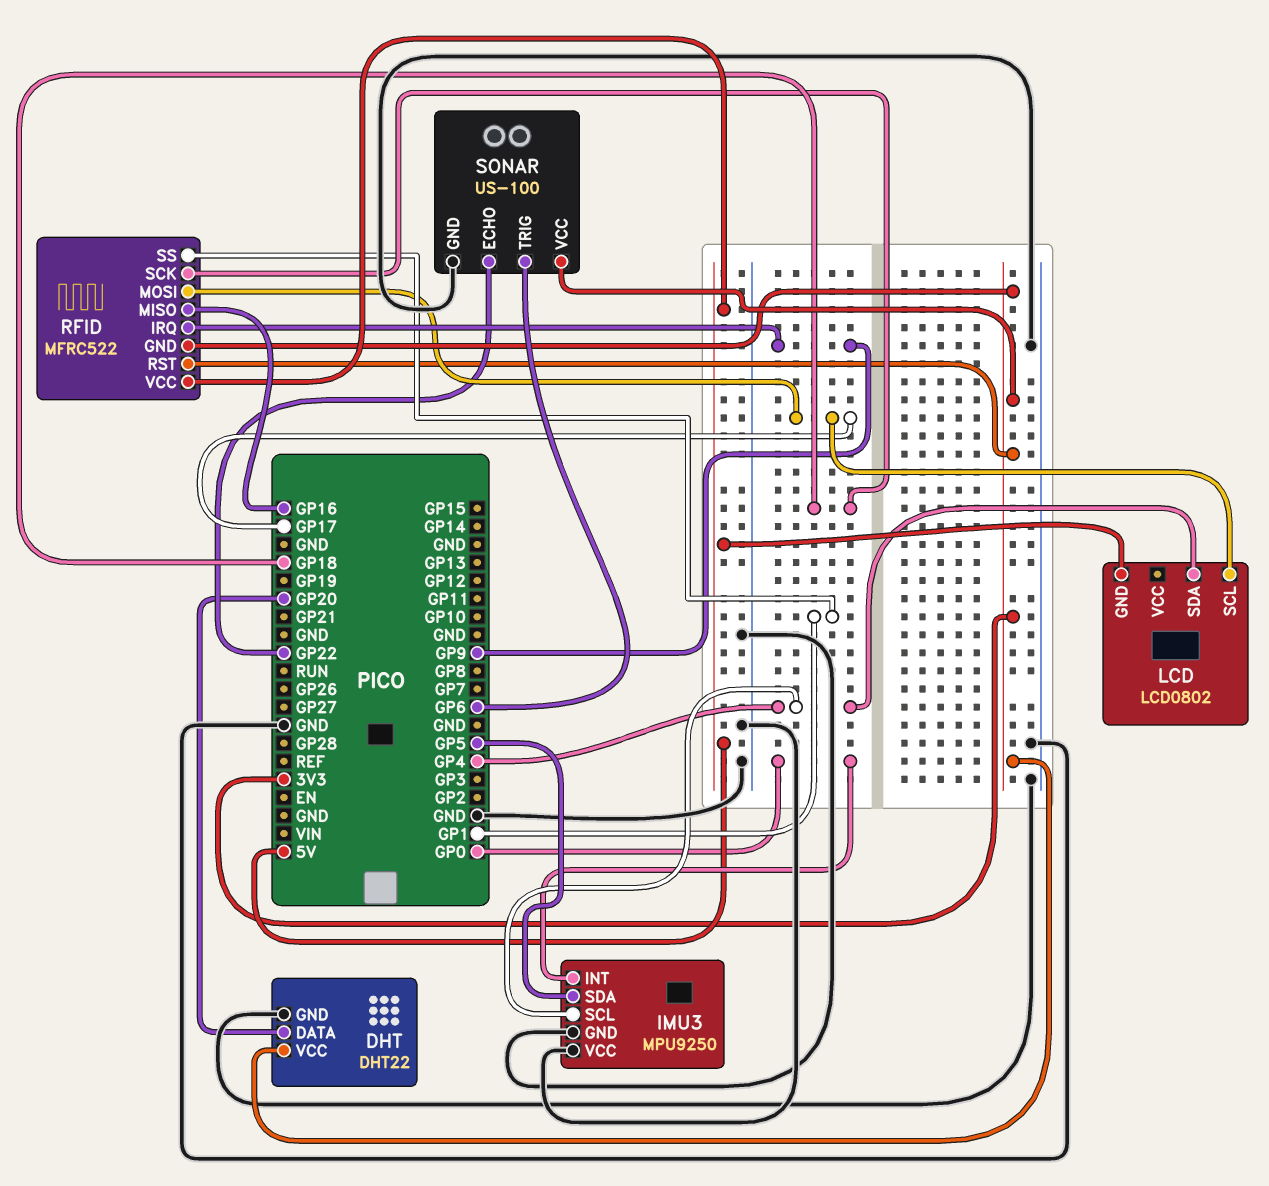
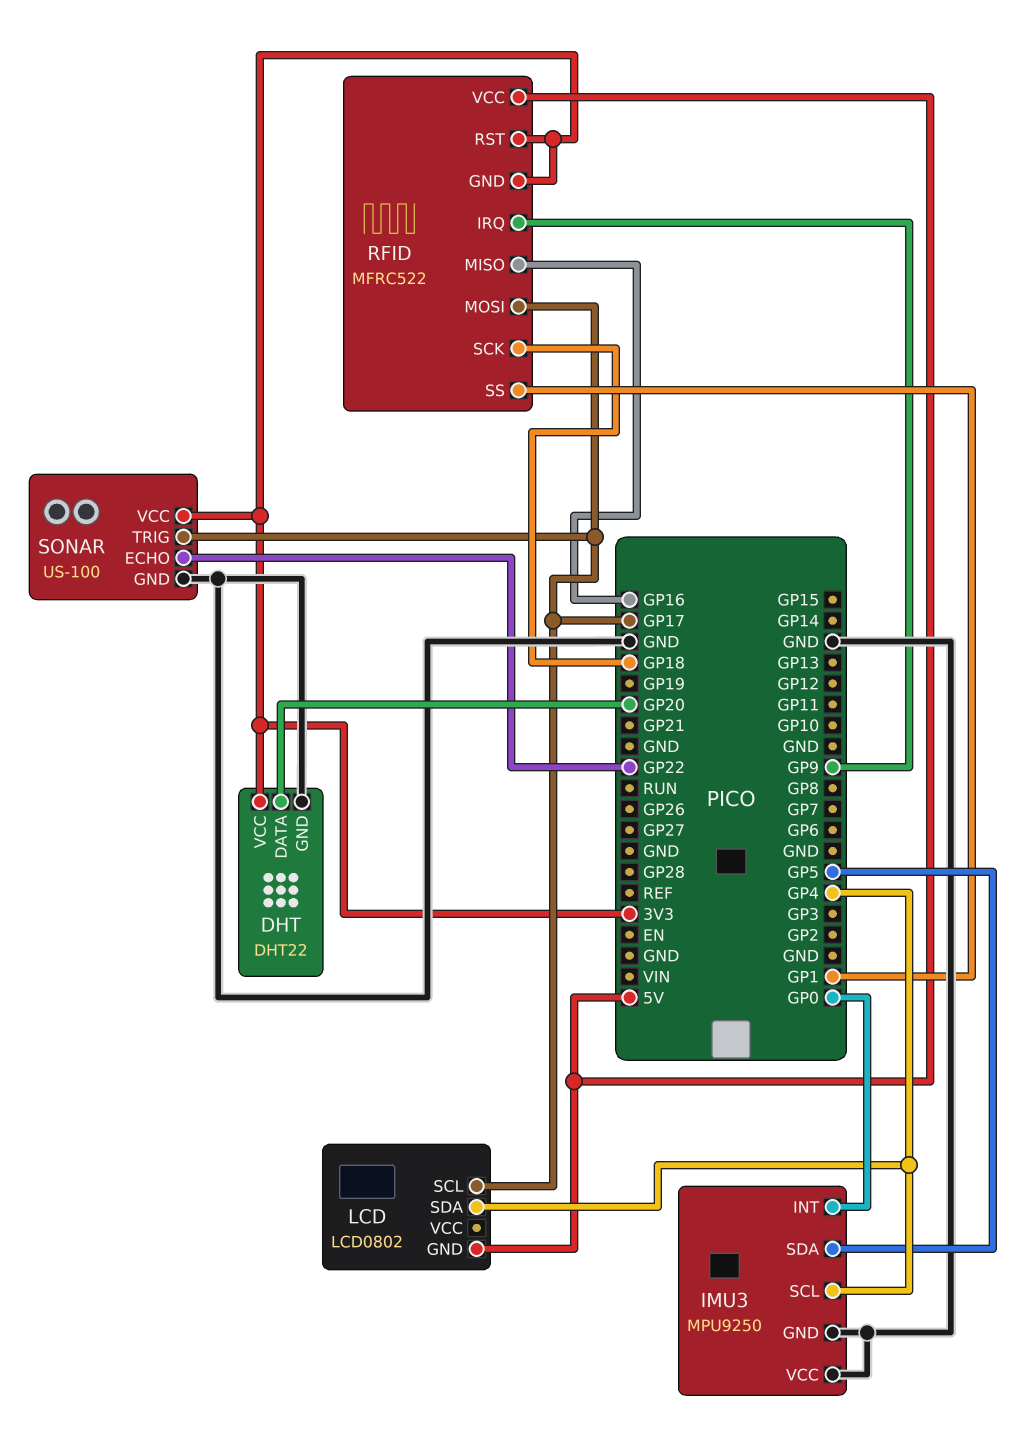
SONAR pin TRIG: GP6 -> GP17

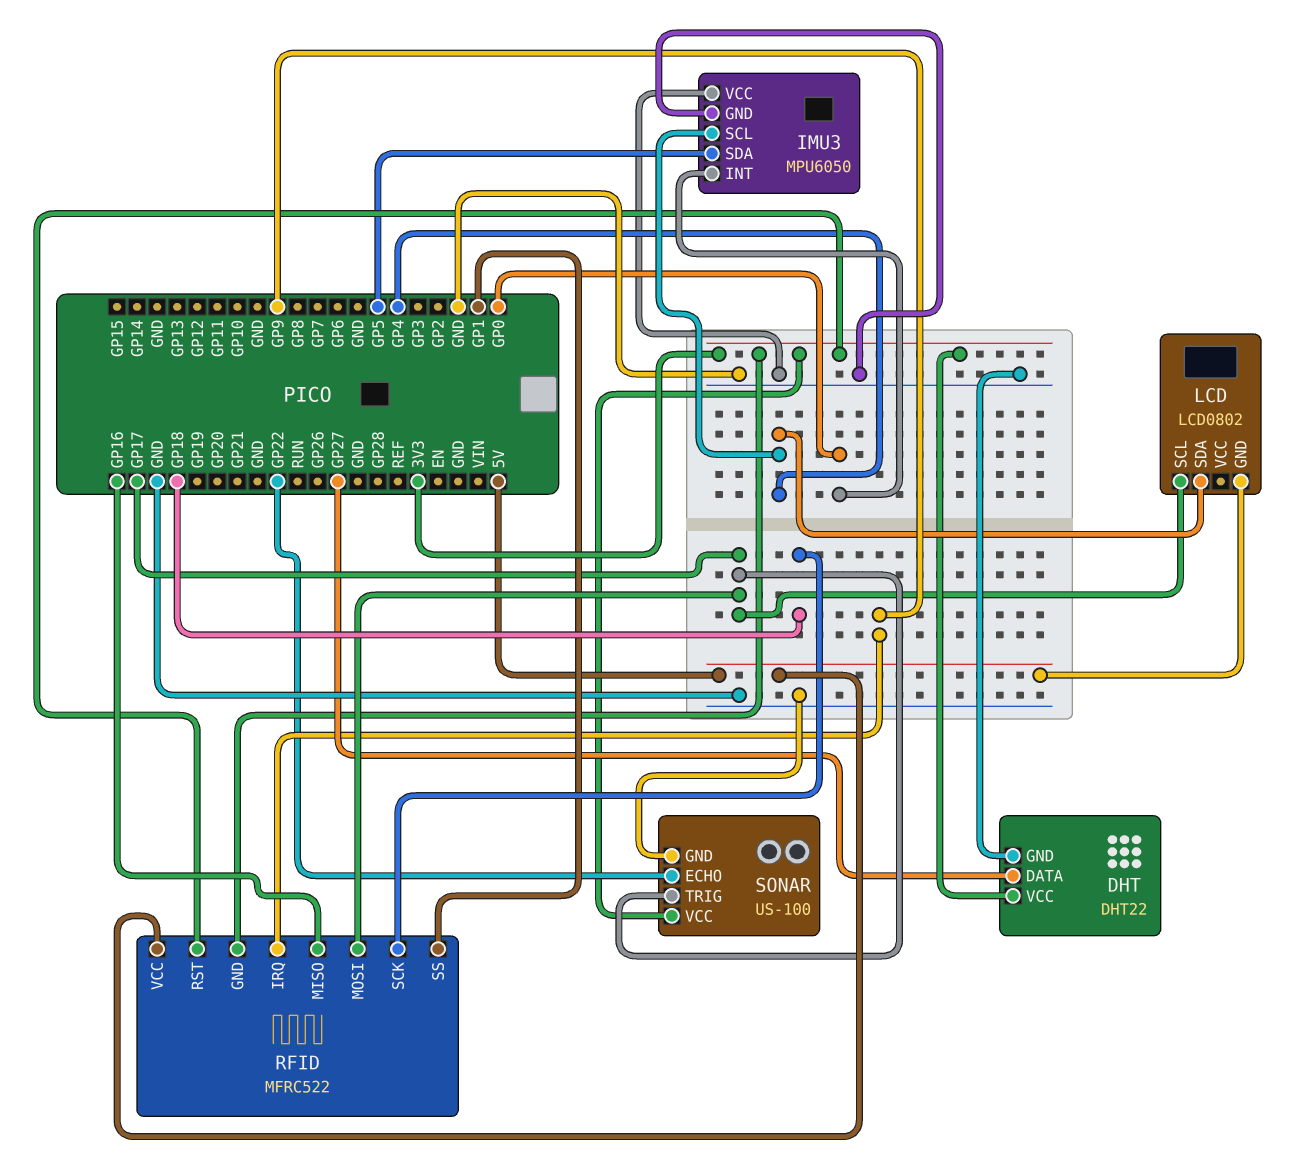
DHT pin DATA: GP20 -> GP27
IMU3: MPU9250 -> MPU6050

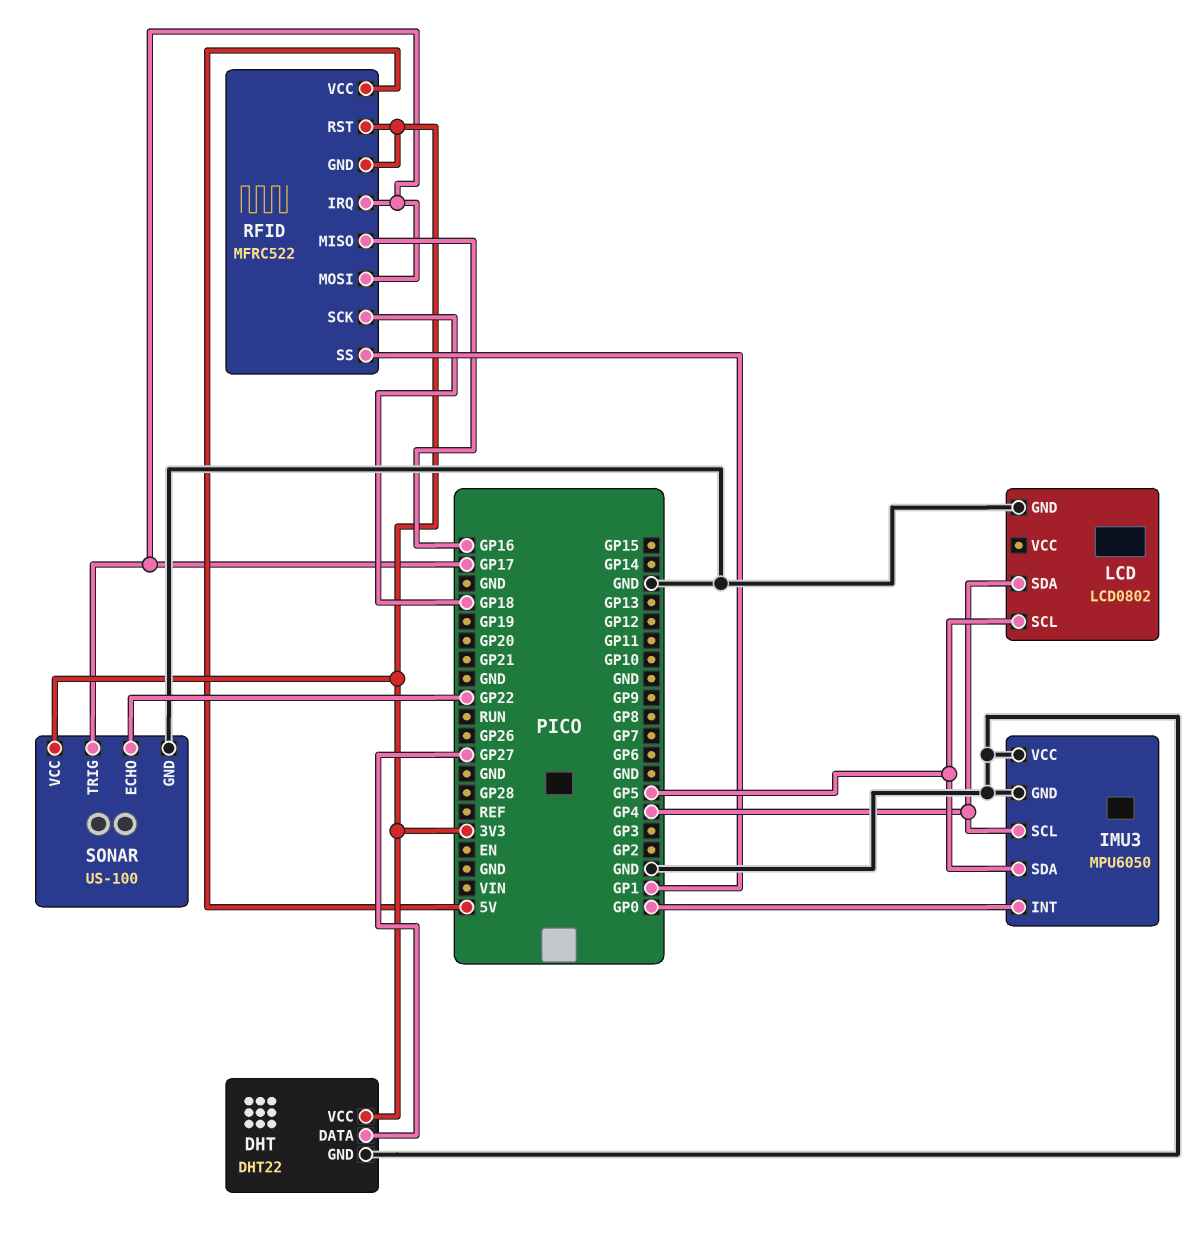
LCD pin GND: 5V -> GND
LCD pin SCL: GP17 -> GP5
RFID pin IRQ: GP9 -> GP17

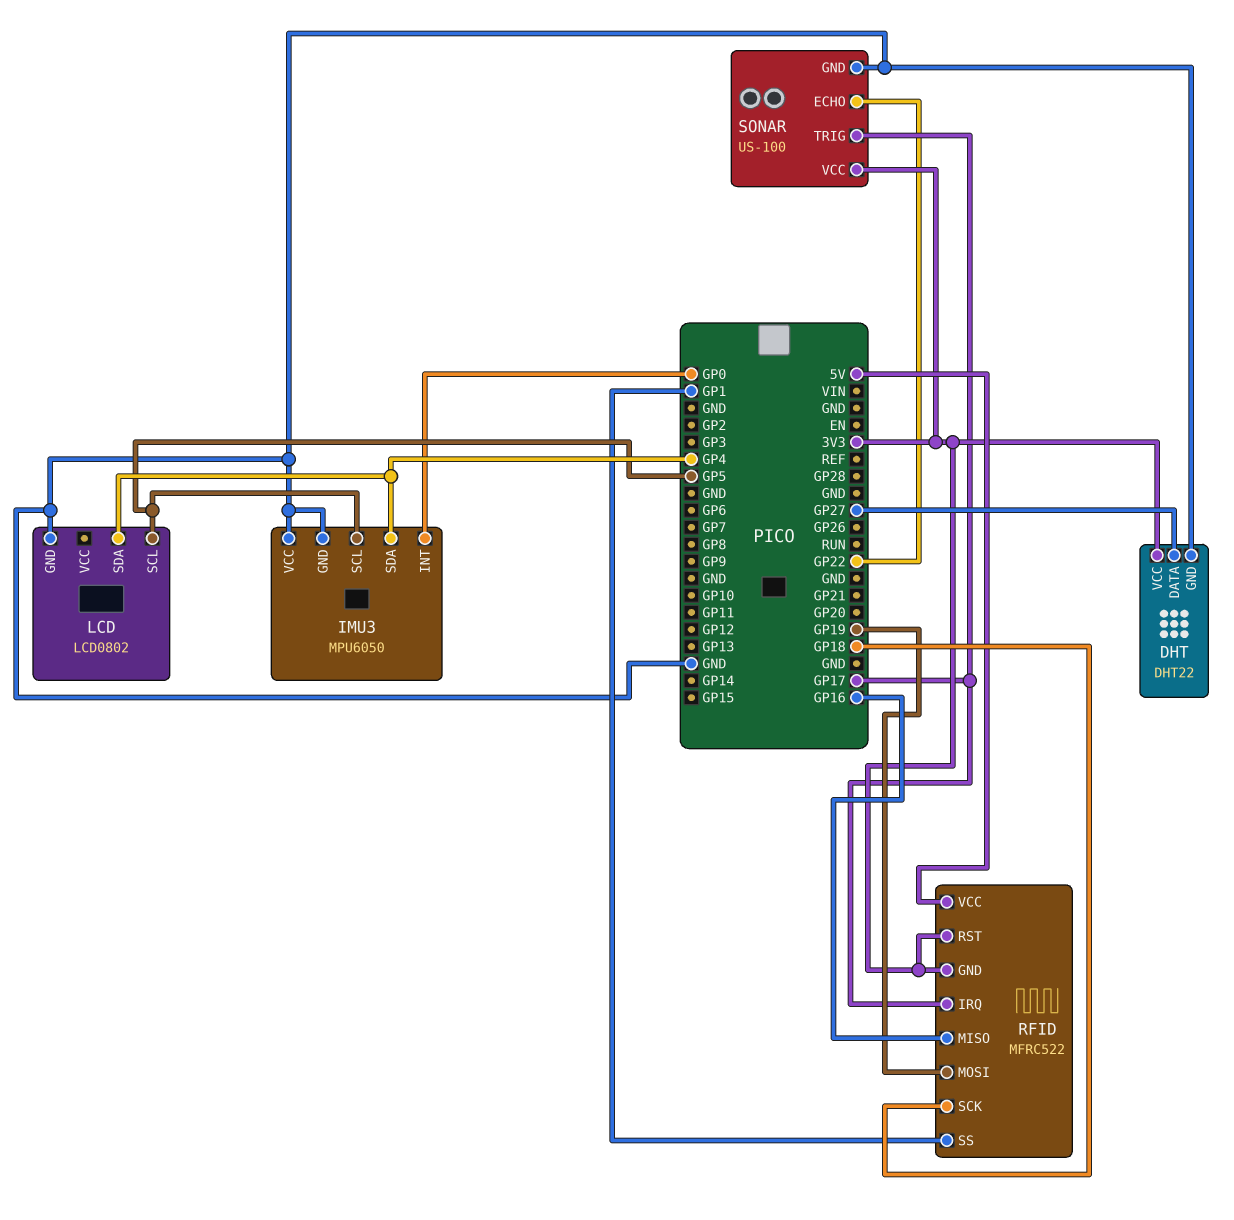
IMU3 pin SCL: GP4 -> GP5
IMU3 pin SDA: GP5 -> GP4
RFID pin MOSI: GP17 -> GP19

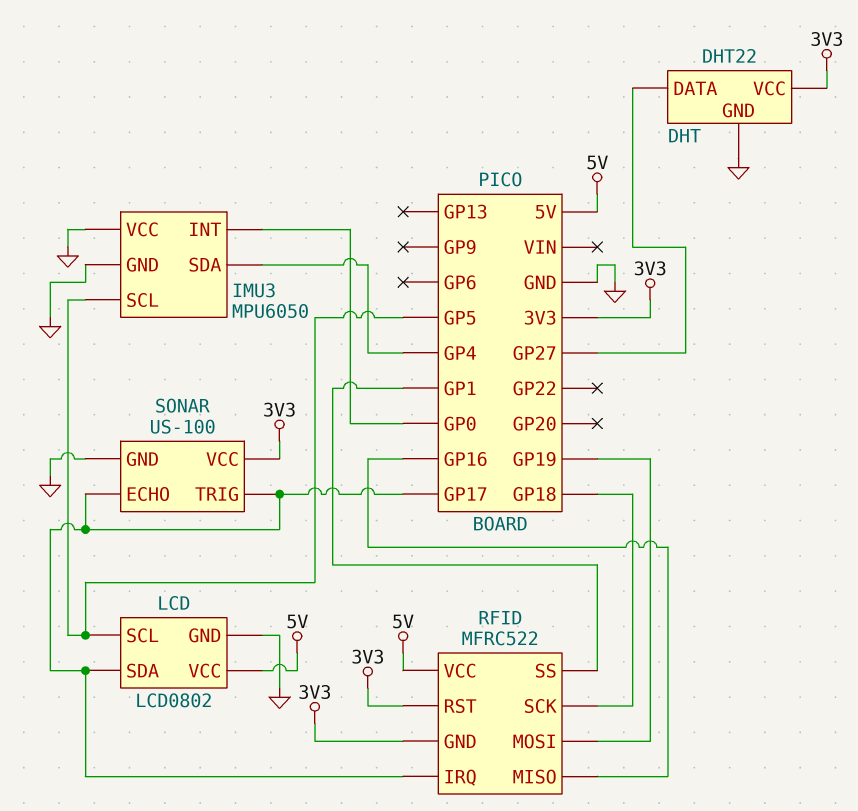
LCD pin SDA: GP4 -> GP17
LCD pin VCC: none -> 5V
SONAR pin ECHO: GP22 -> GP17

